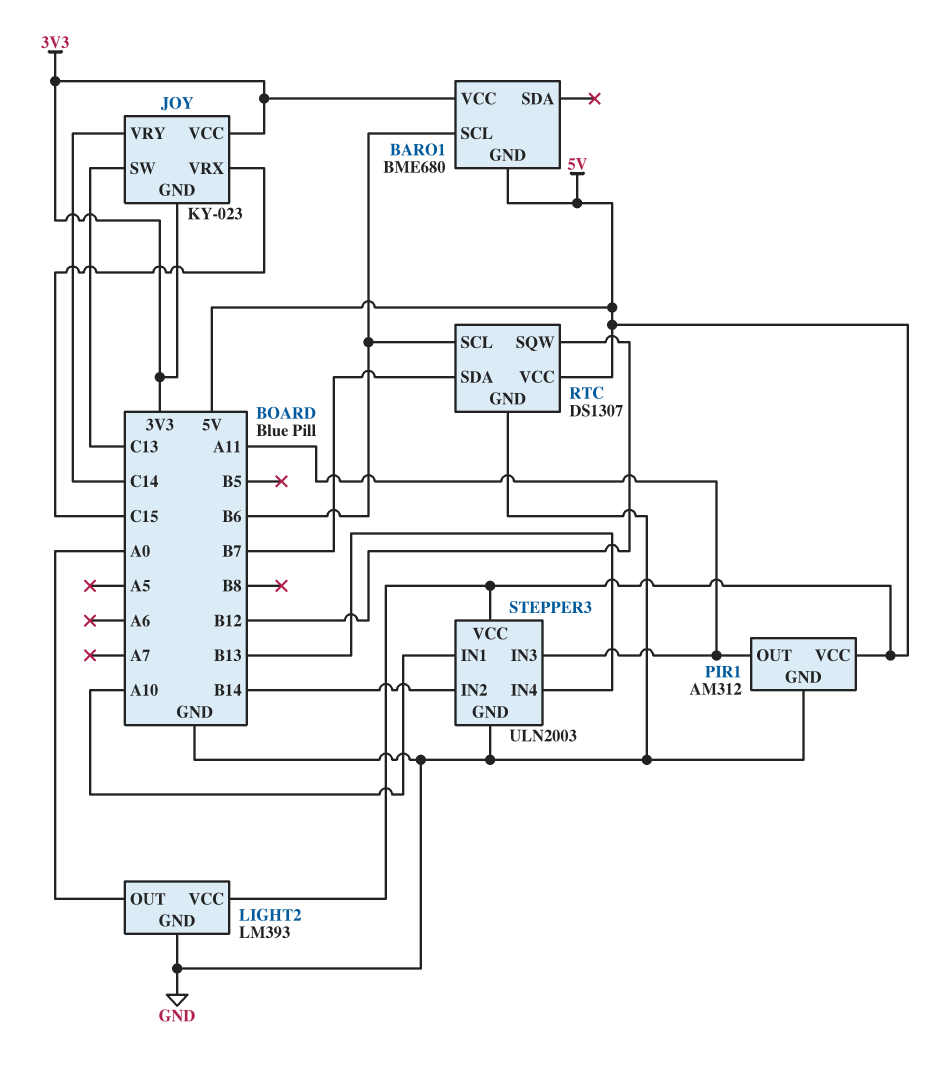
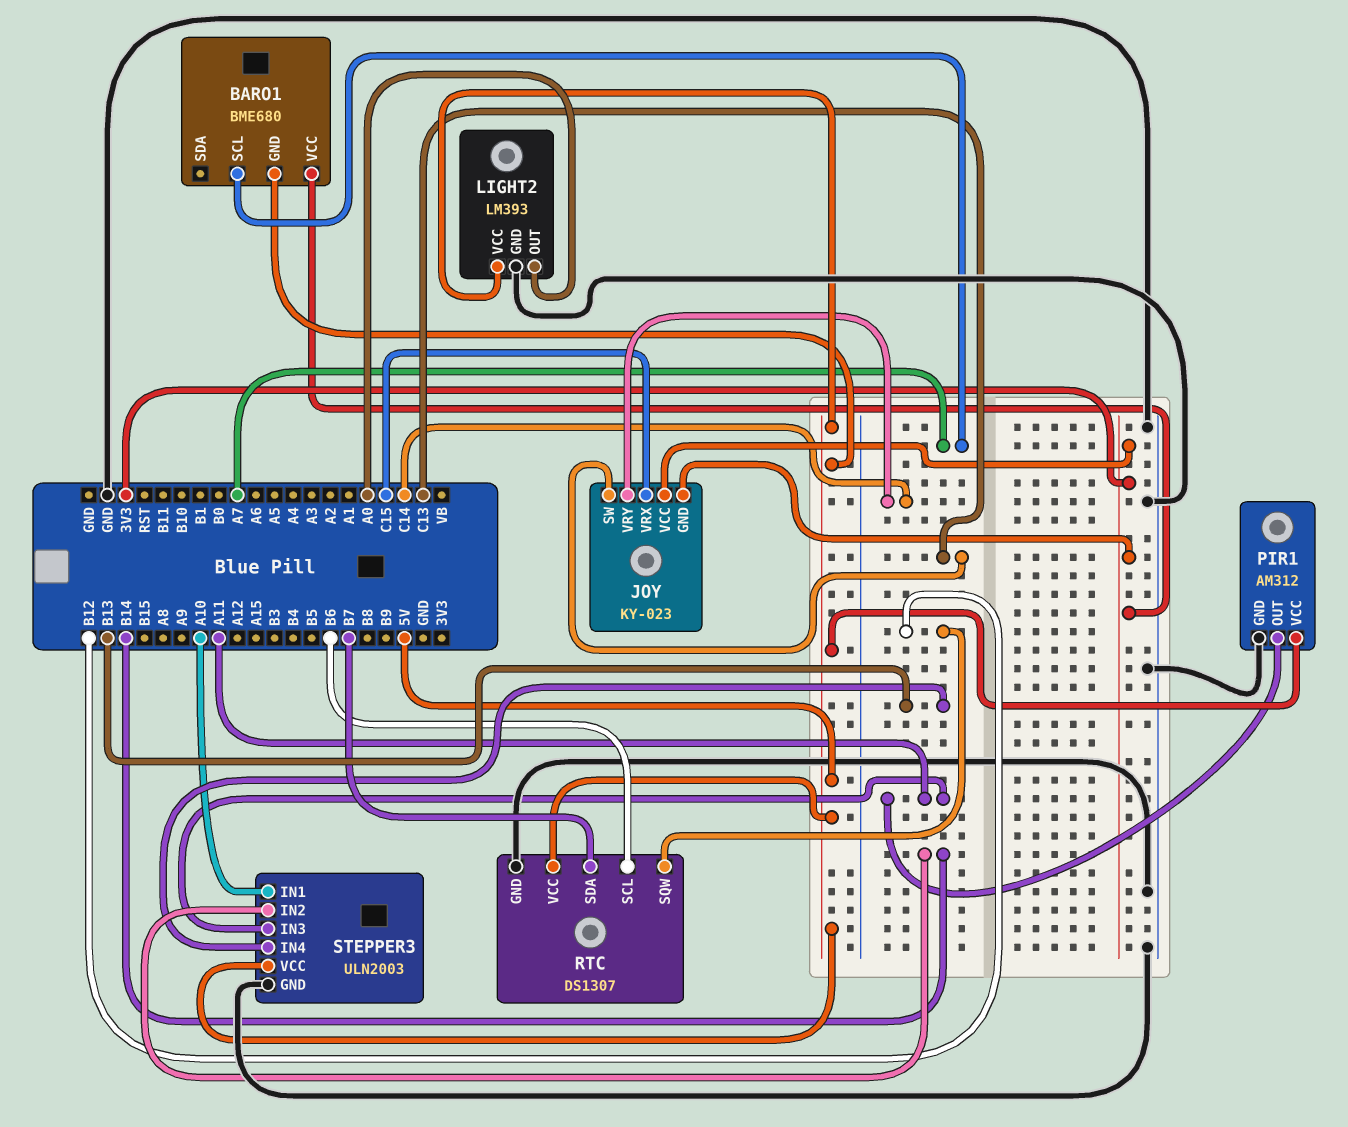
BARO1 pin SCL: B6 -> A7

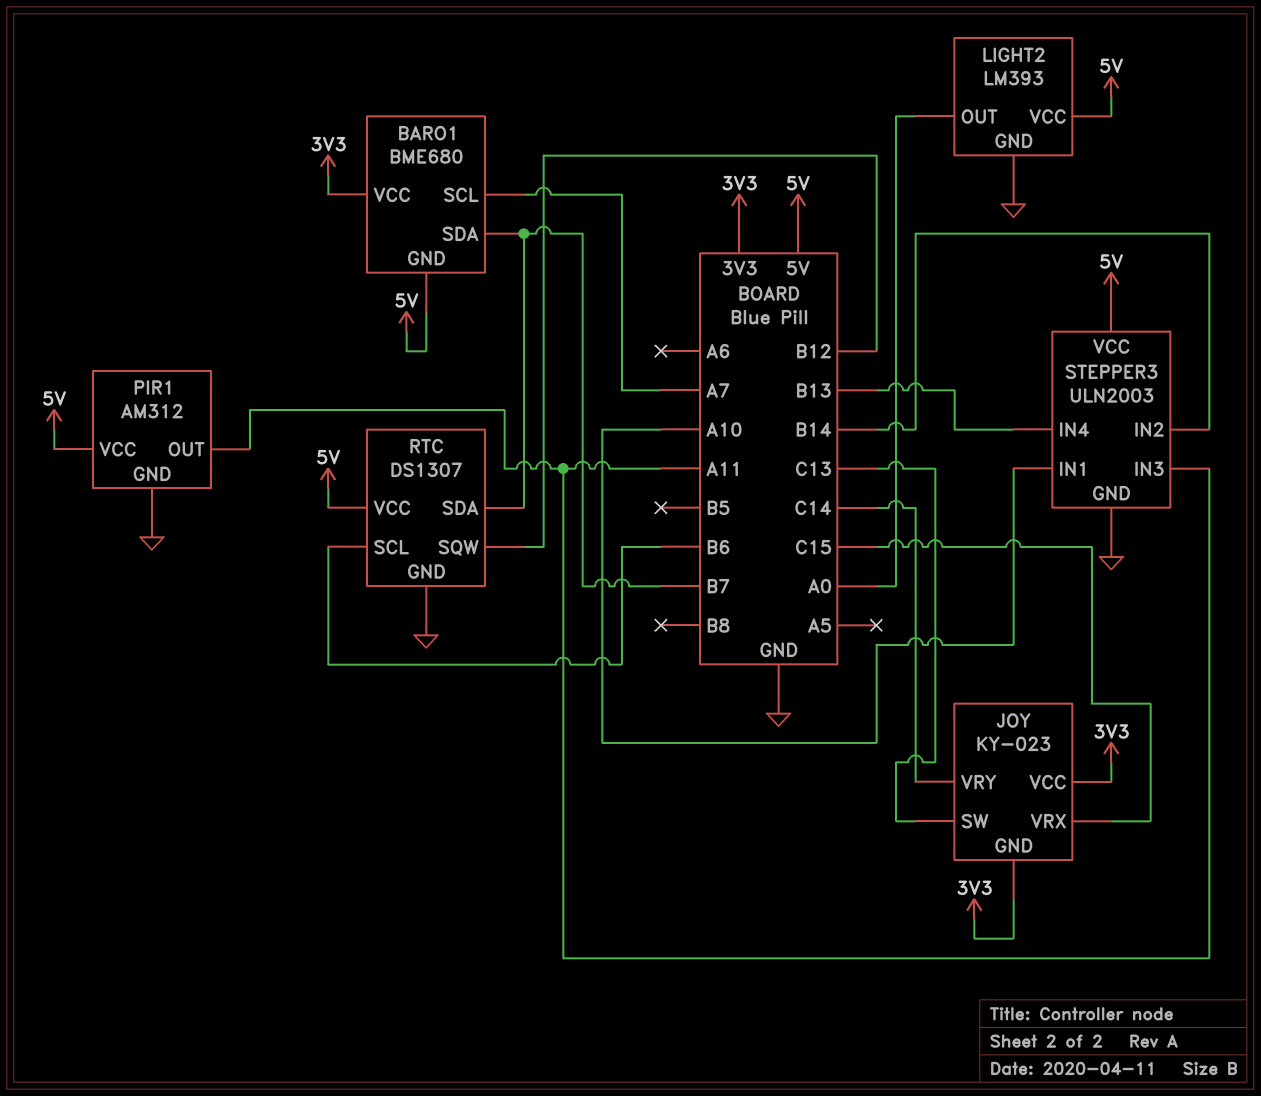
BARO1 pin SDA: none -> B7

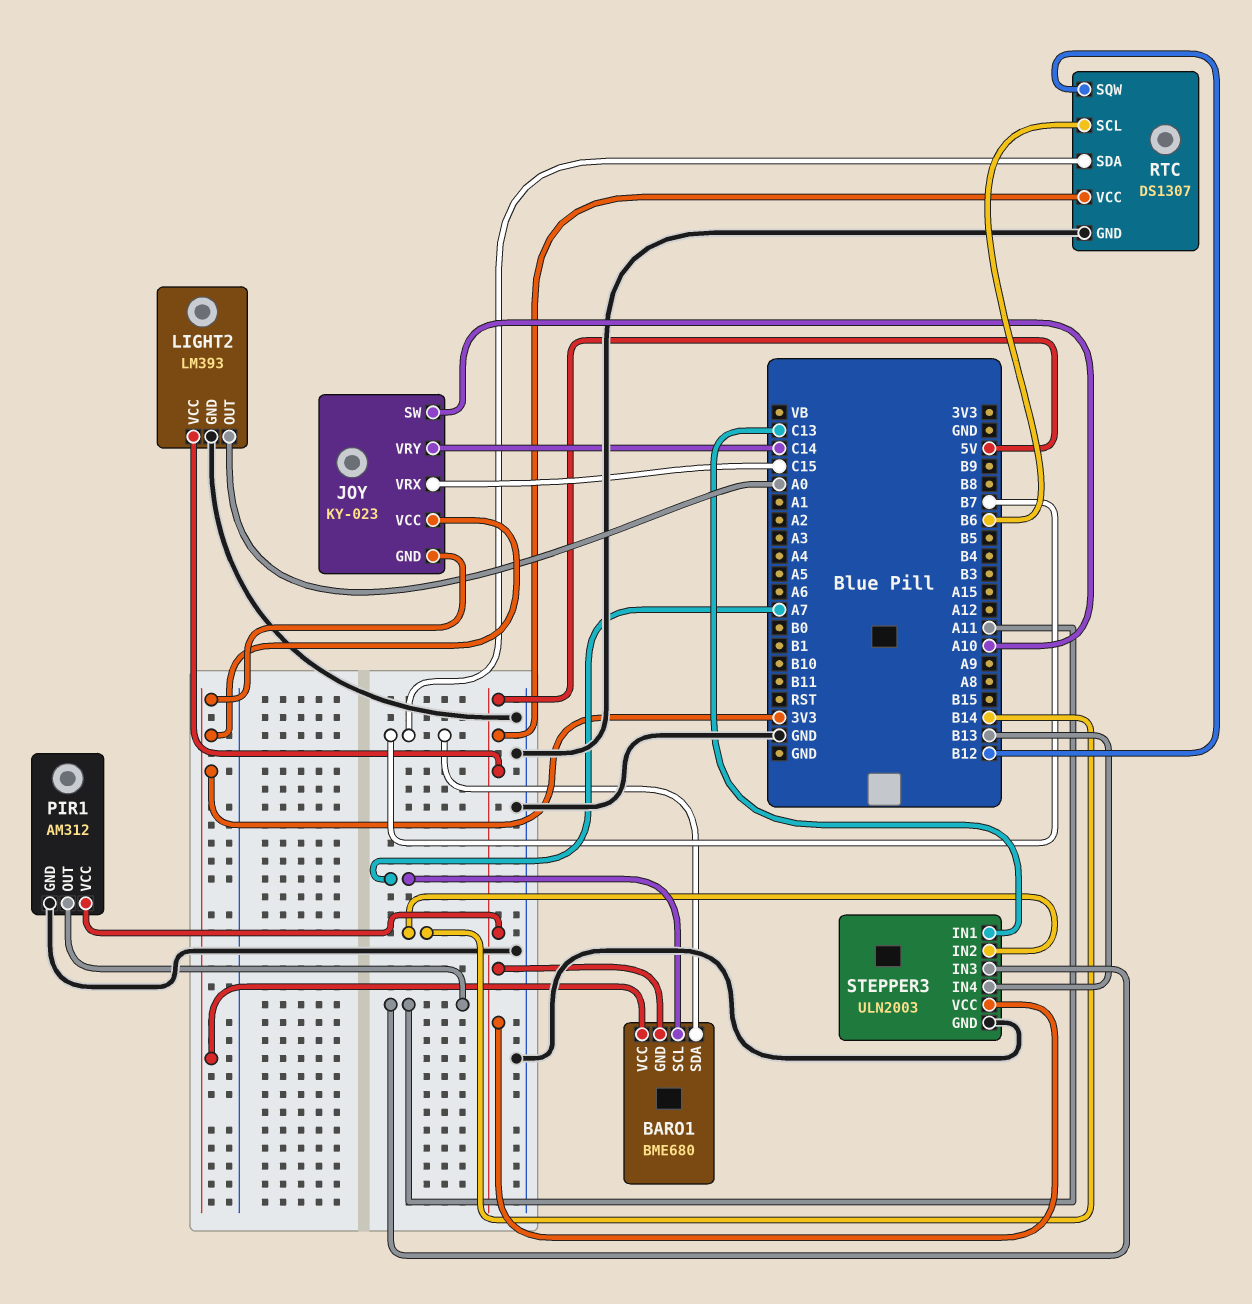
JOY pin SW: C13 -> A10
STEPPER3 pin IN1: A10 -> C13

